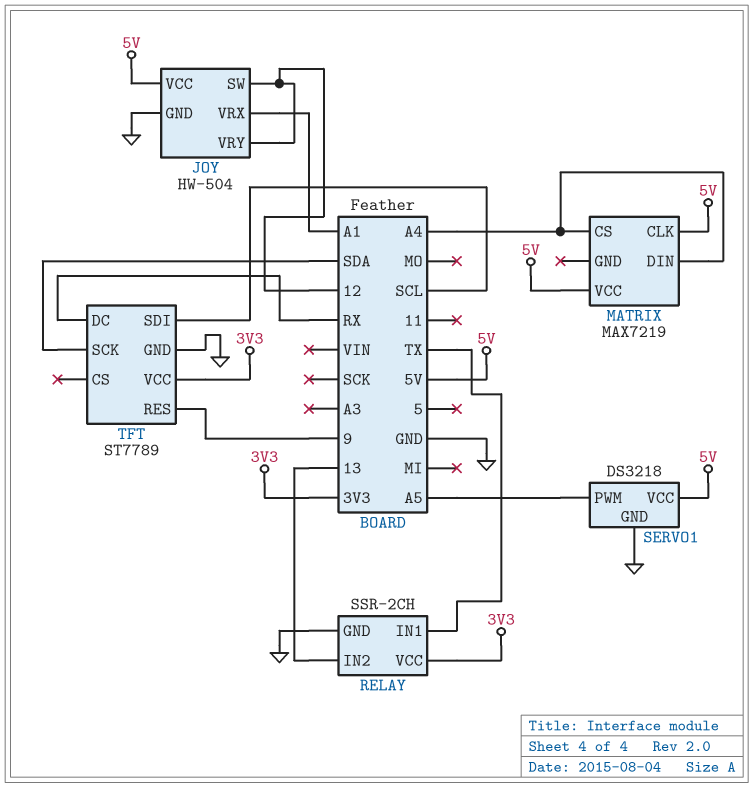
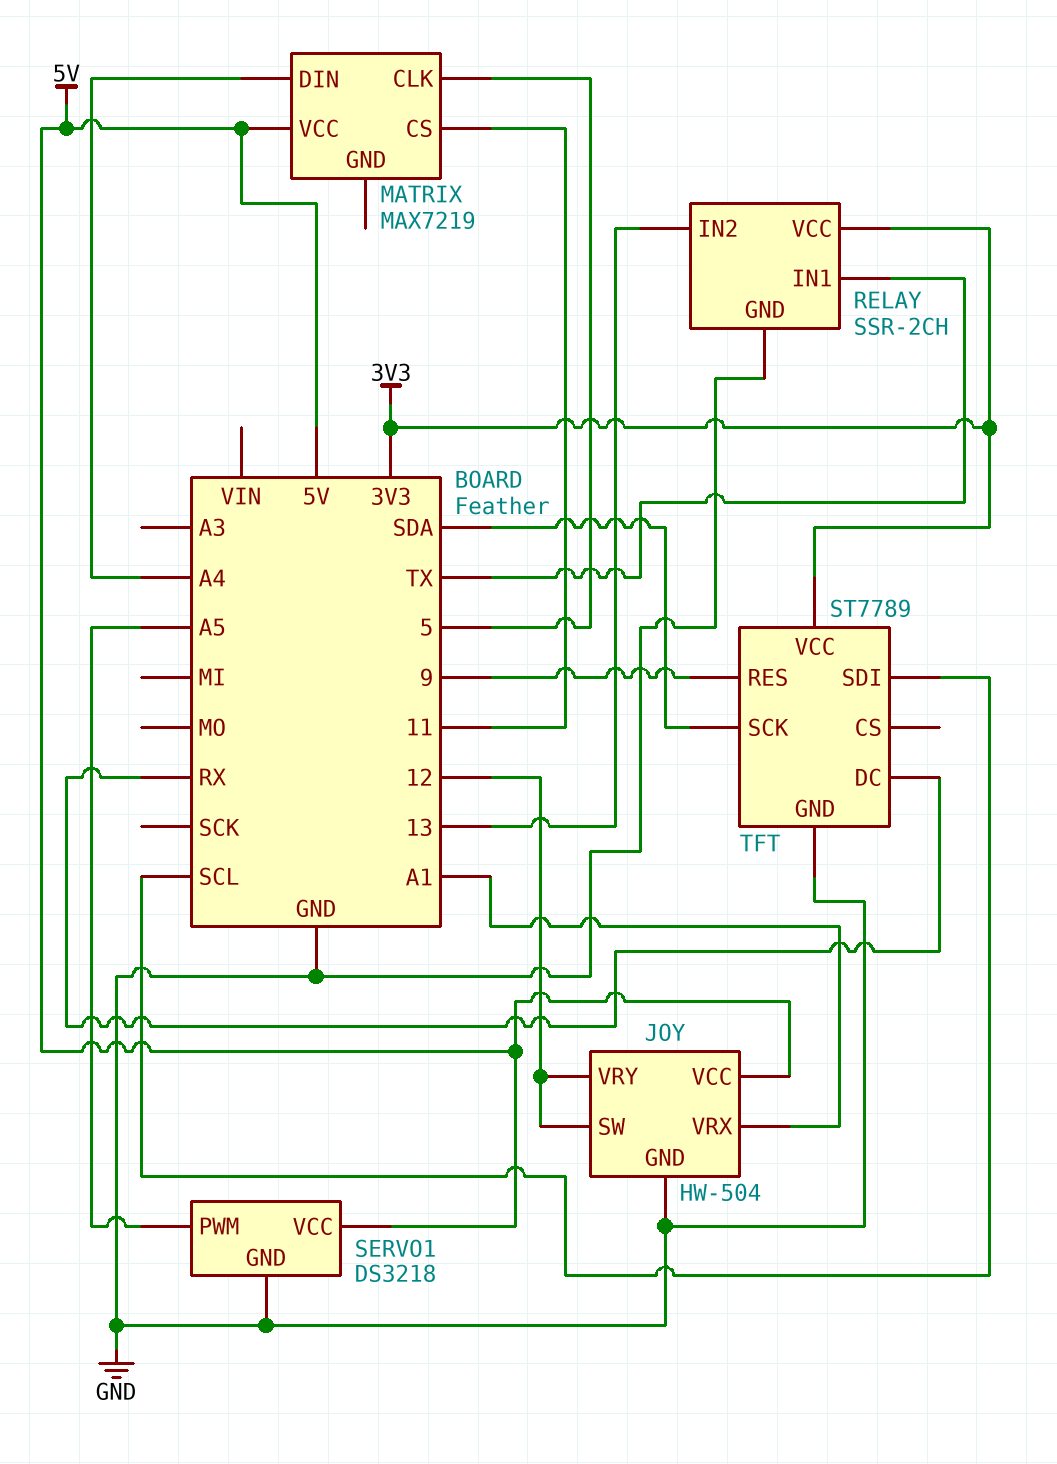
MATRIX pin CLK: 5V -> 5
MATRIX pin CS: A4 -> 11

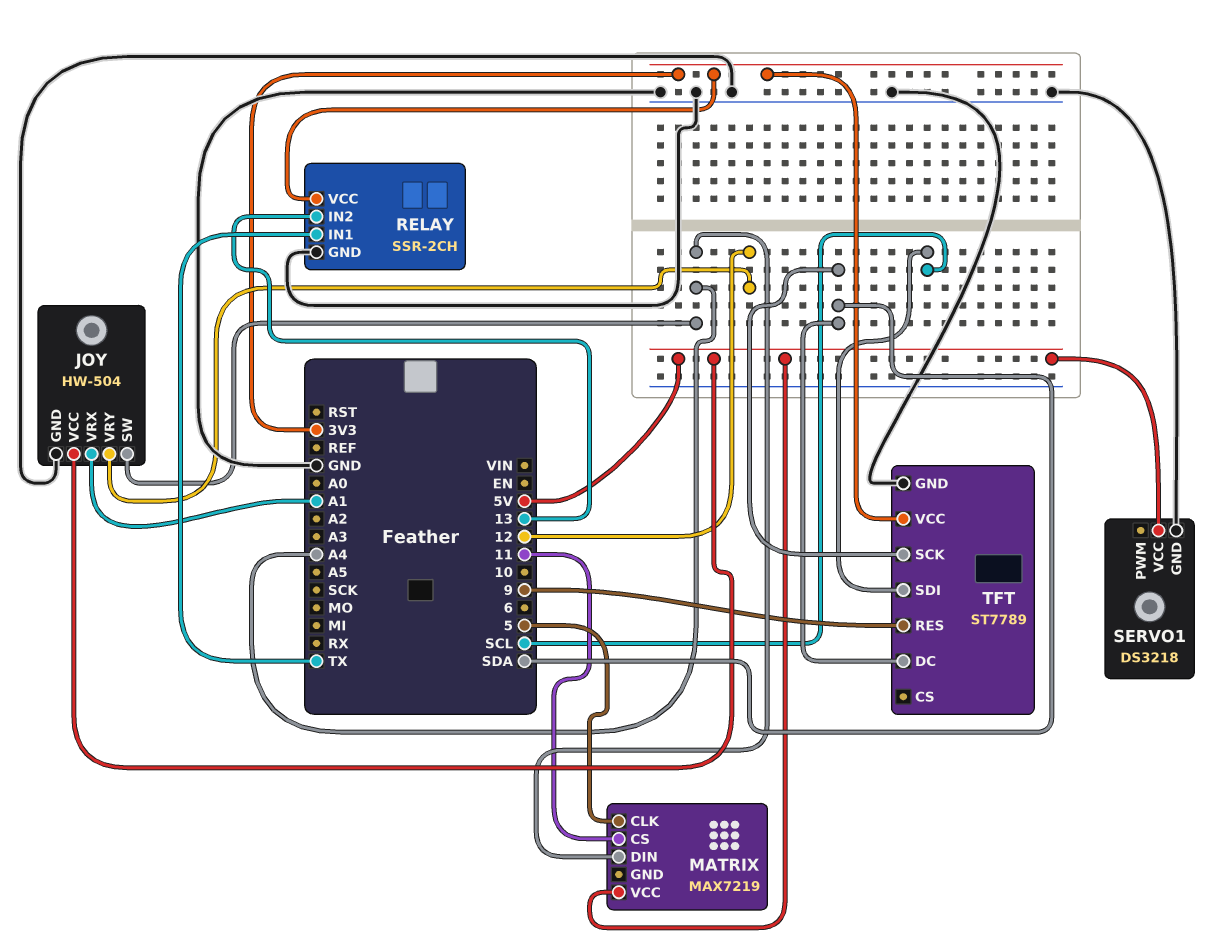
JOY pin SW: 12 -> A4
SERVO1 pin PWM: A5 -> none
TFT pin DC: RX -> SDA

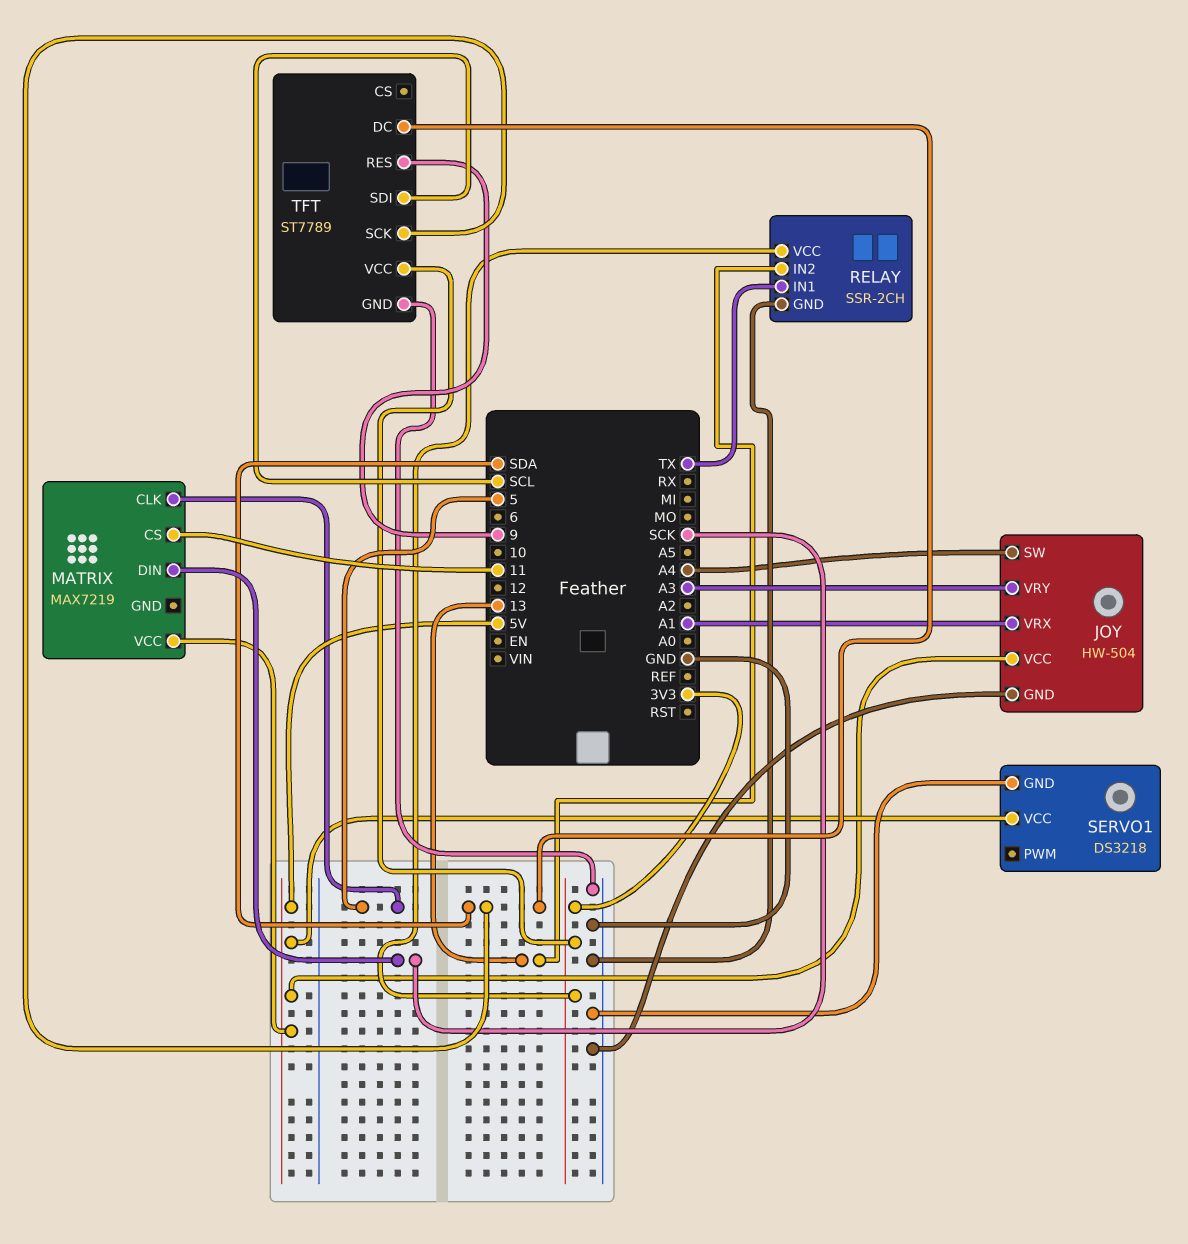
JOY pin VRY: 12 -> A3
MATRIX pin DIN: A4 -> SCK

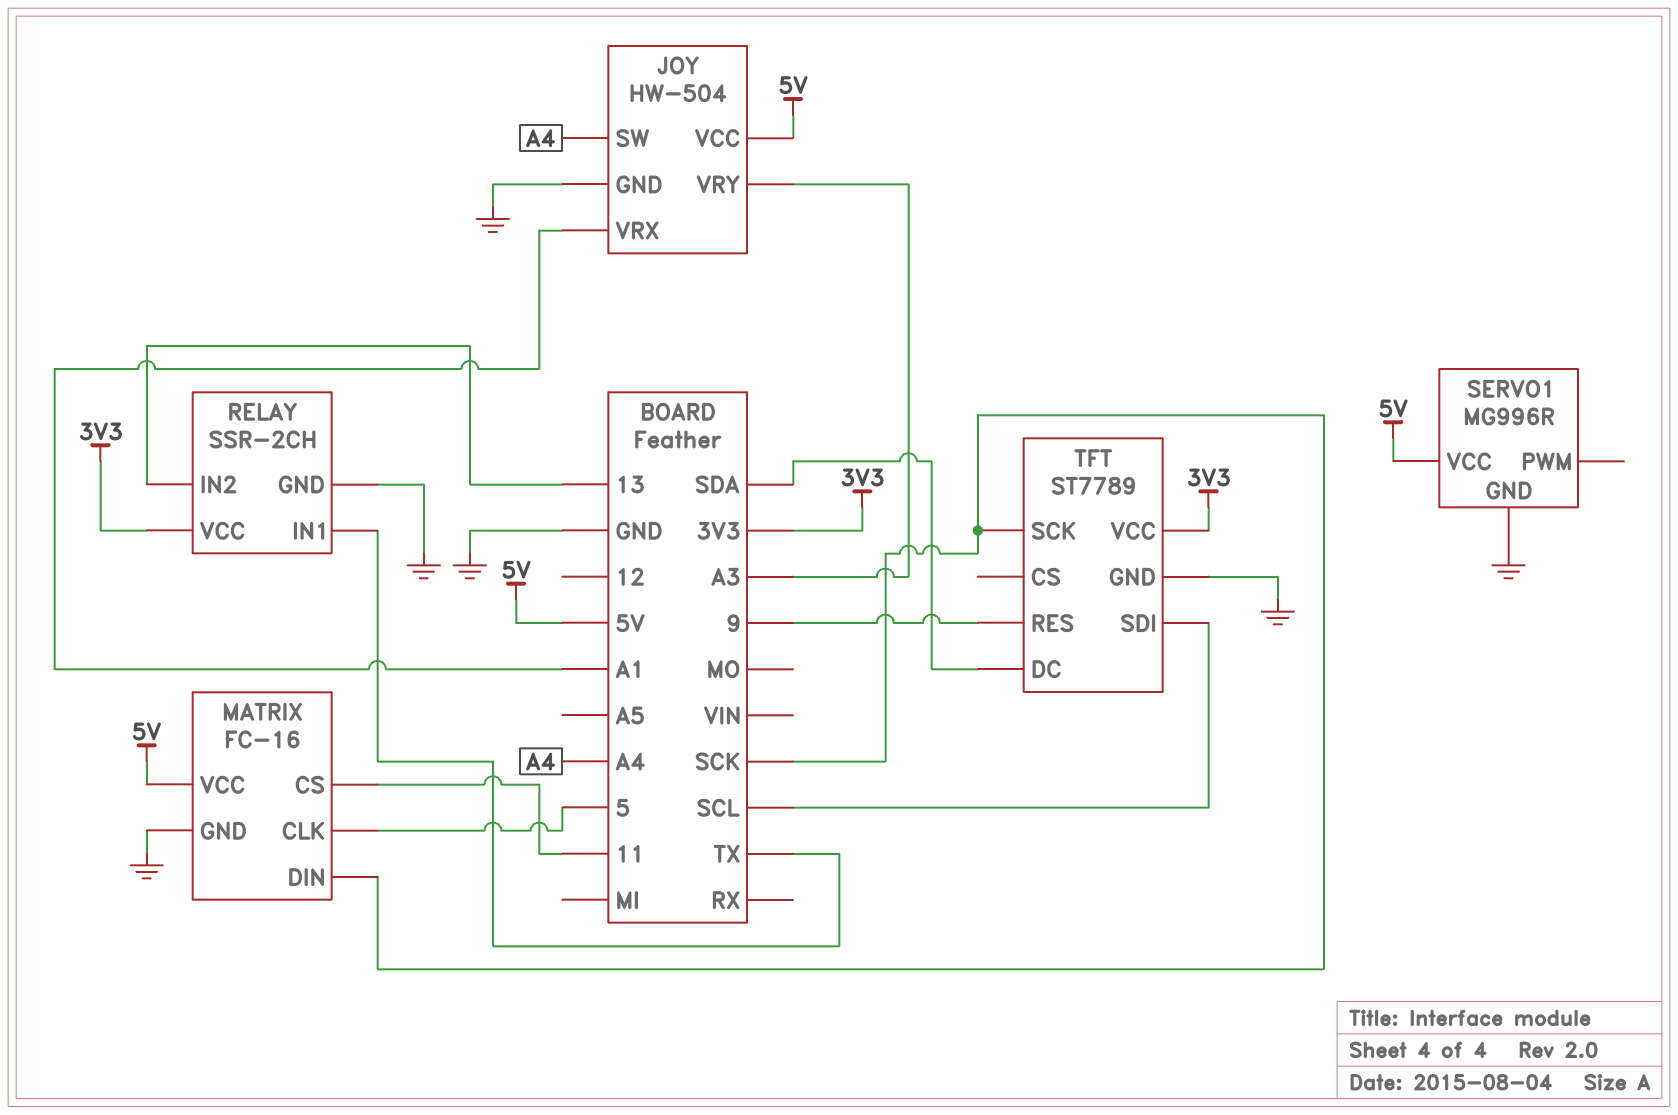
MATRIX: MAX7219 -> FC-16
MATRIX pin GND: none -> GND
SERVO1: DS3218 -> MG996R
TFT pin SCK: SDA -> SCK

